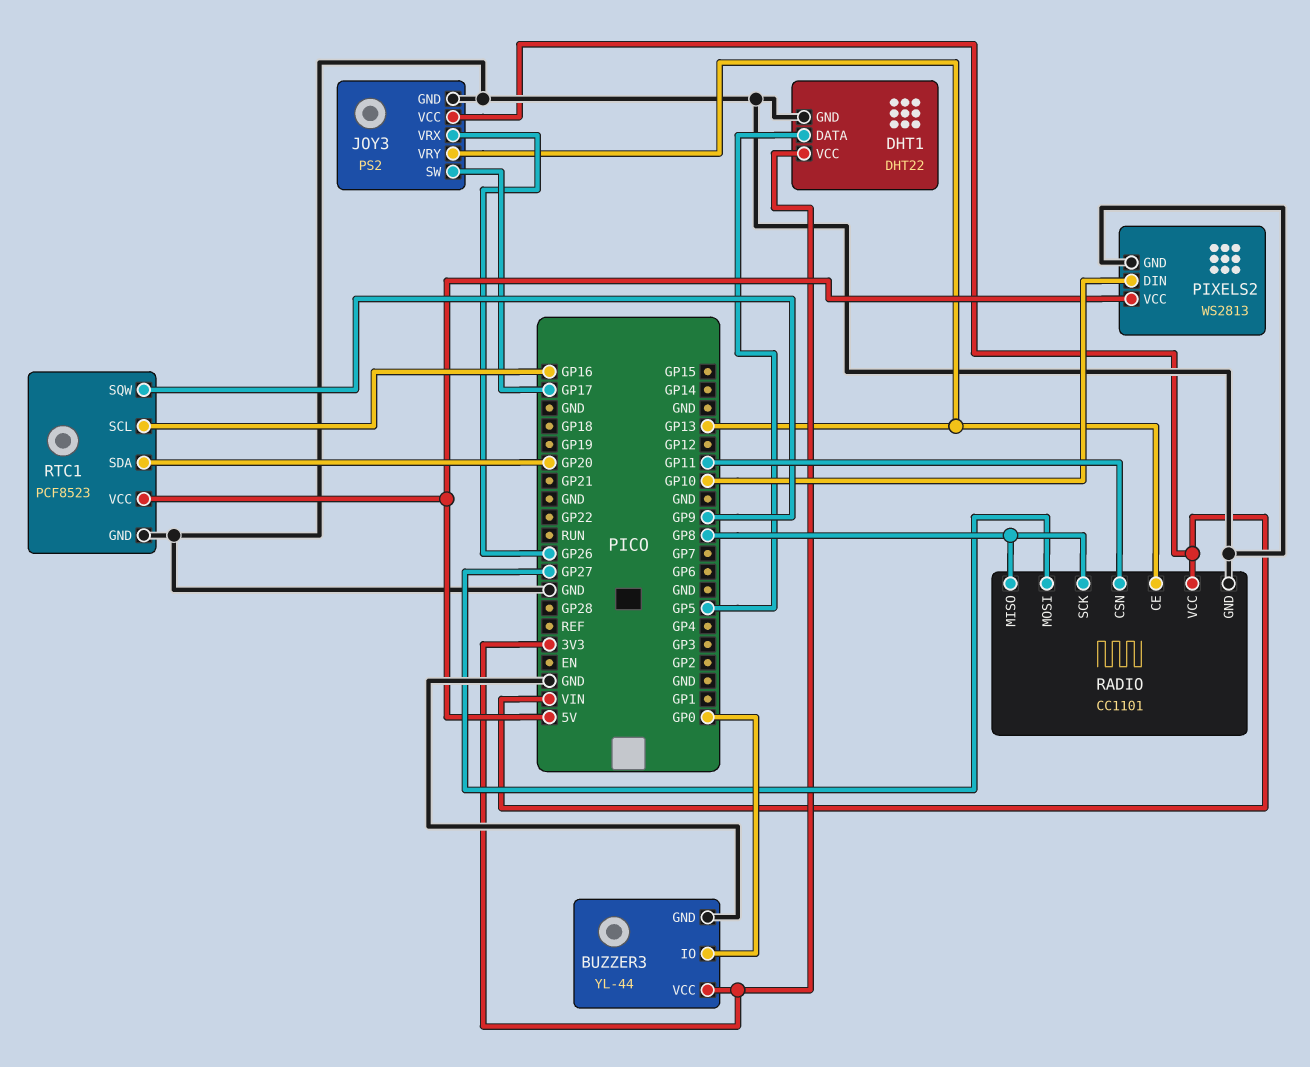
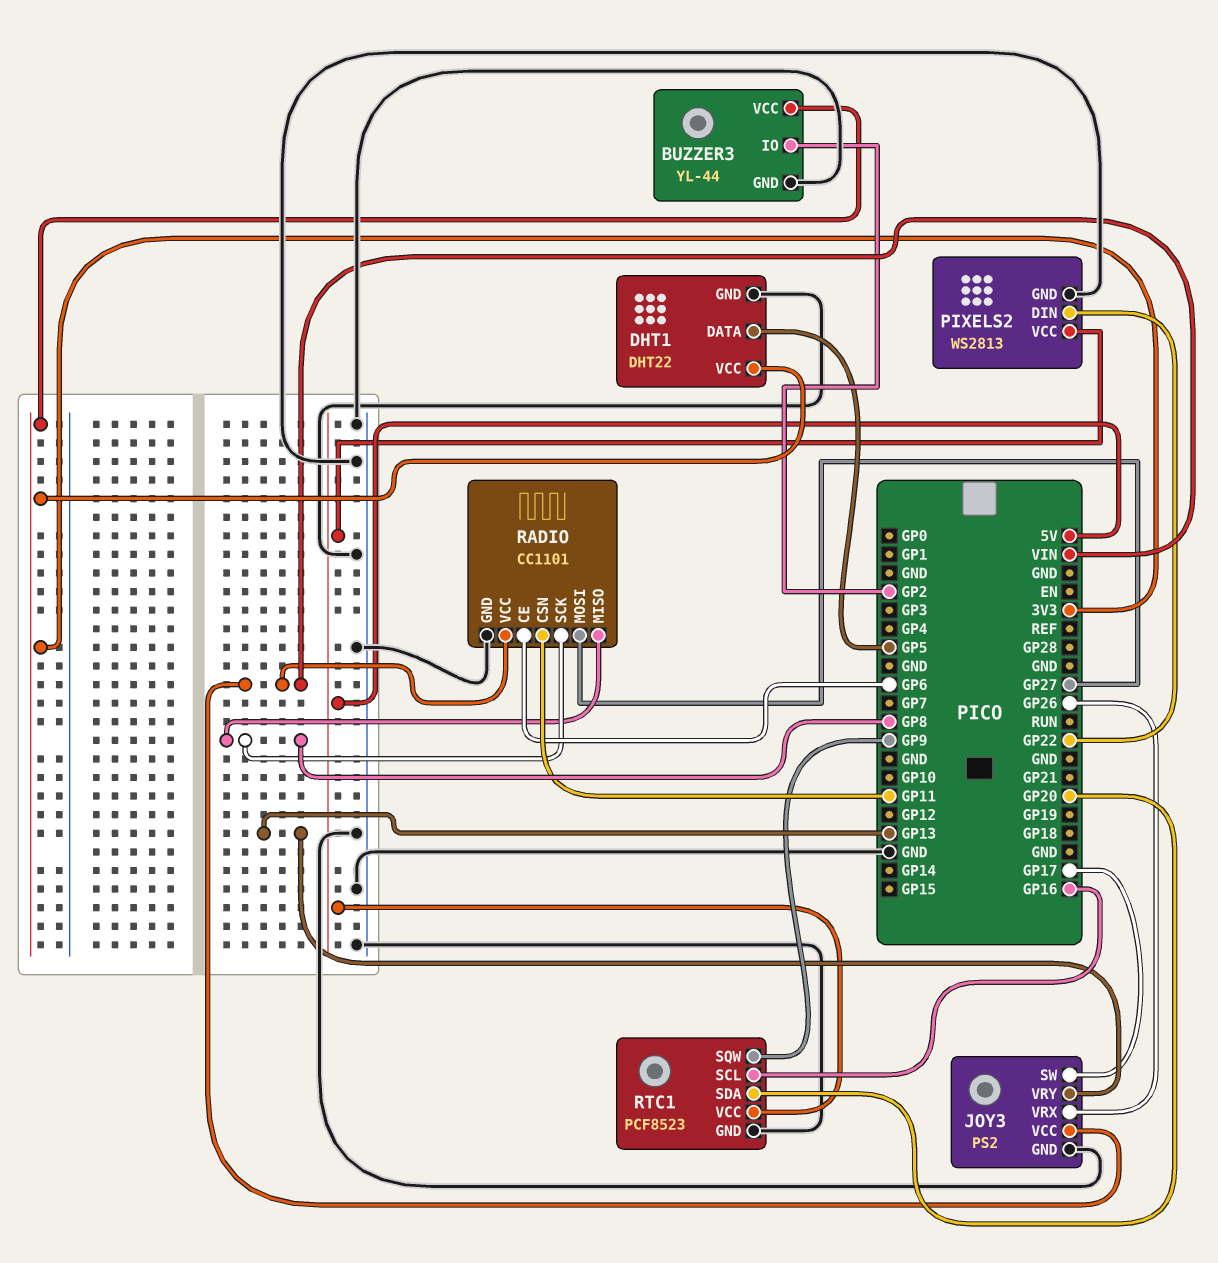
BUZZER3 pin IO: GP0 -> GP2
PIXELS2 pin DIN: GP10 -> GP22
RADIO pin CE: GP13 -> GP6

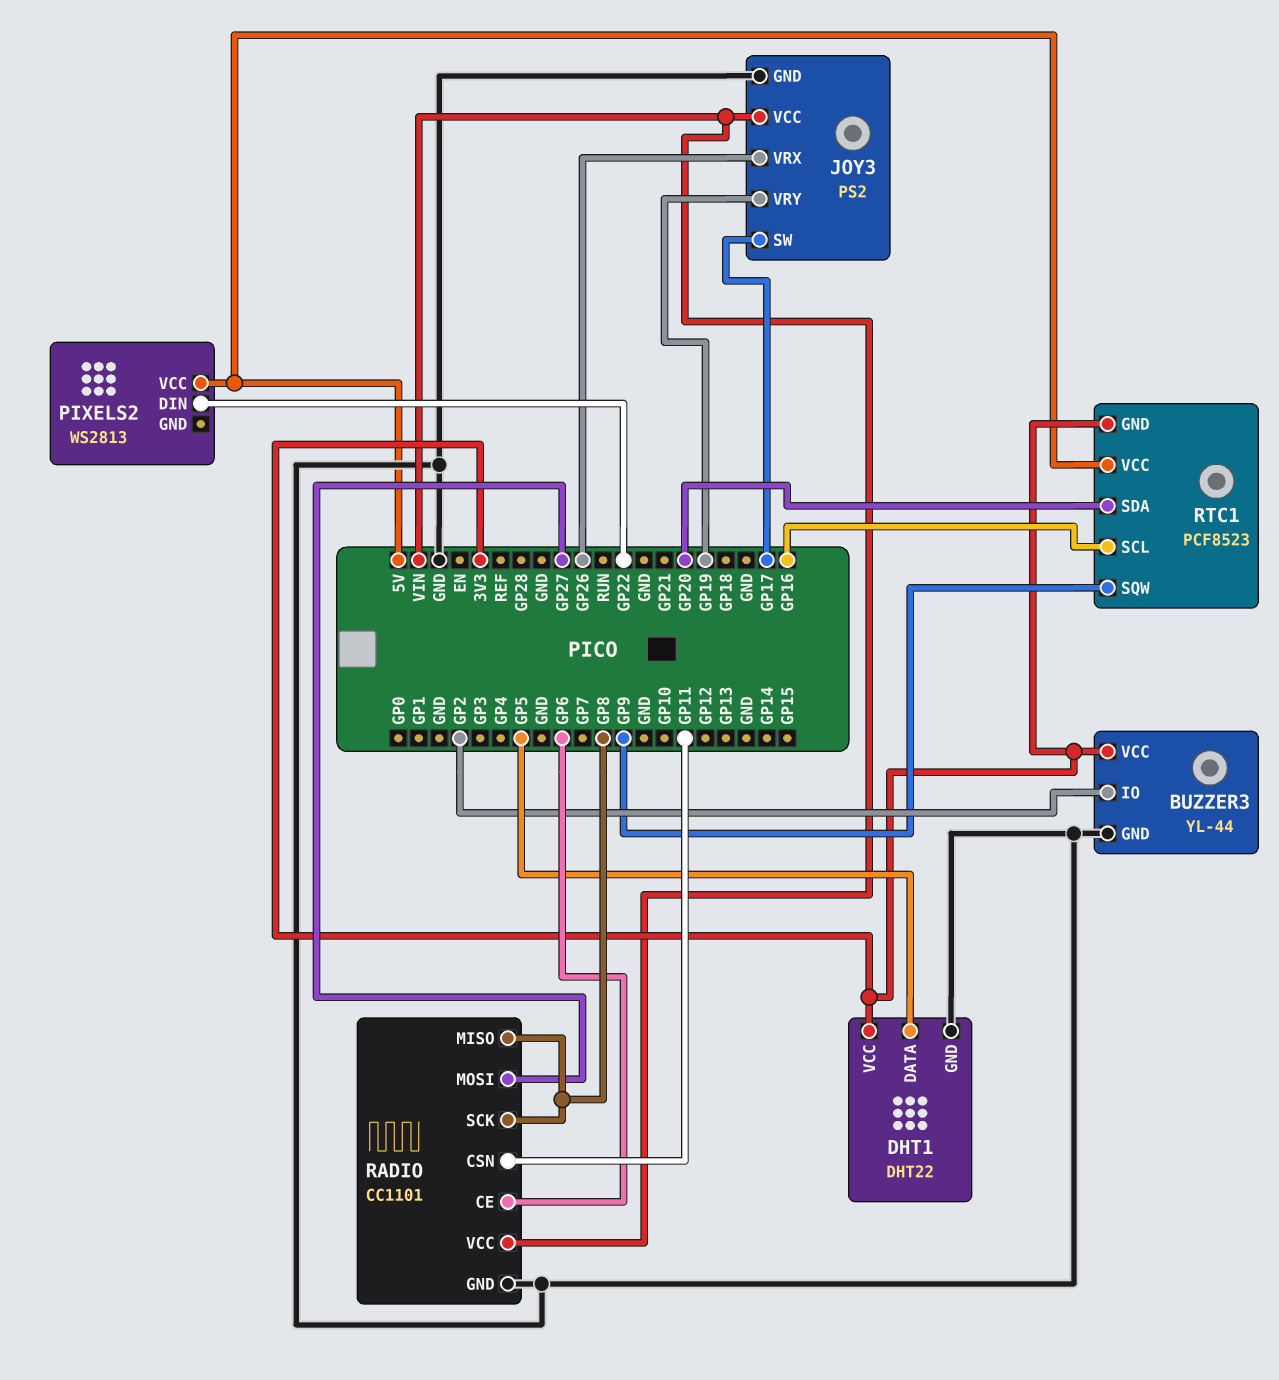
JOY3 pin VRY: GP13 -> GP19
PIXELS2 pin GND: GND -> none
RTC1 pin GND: GND -> 3V3

